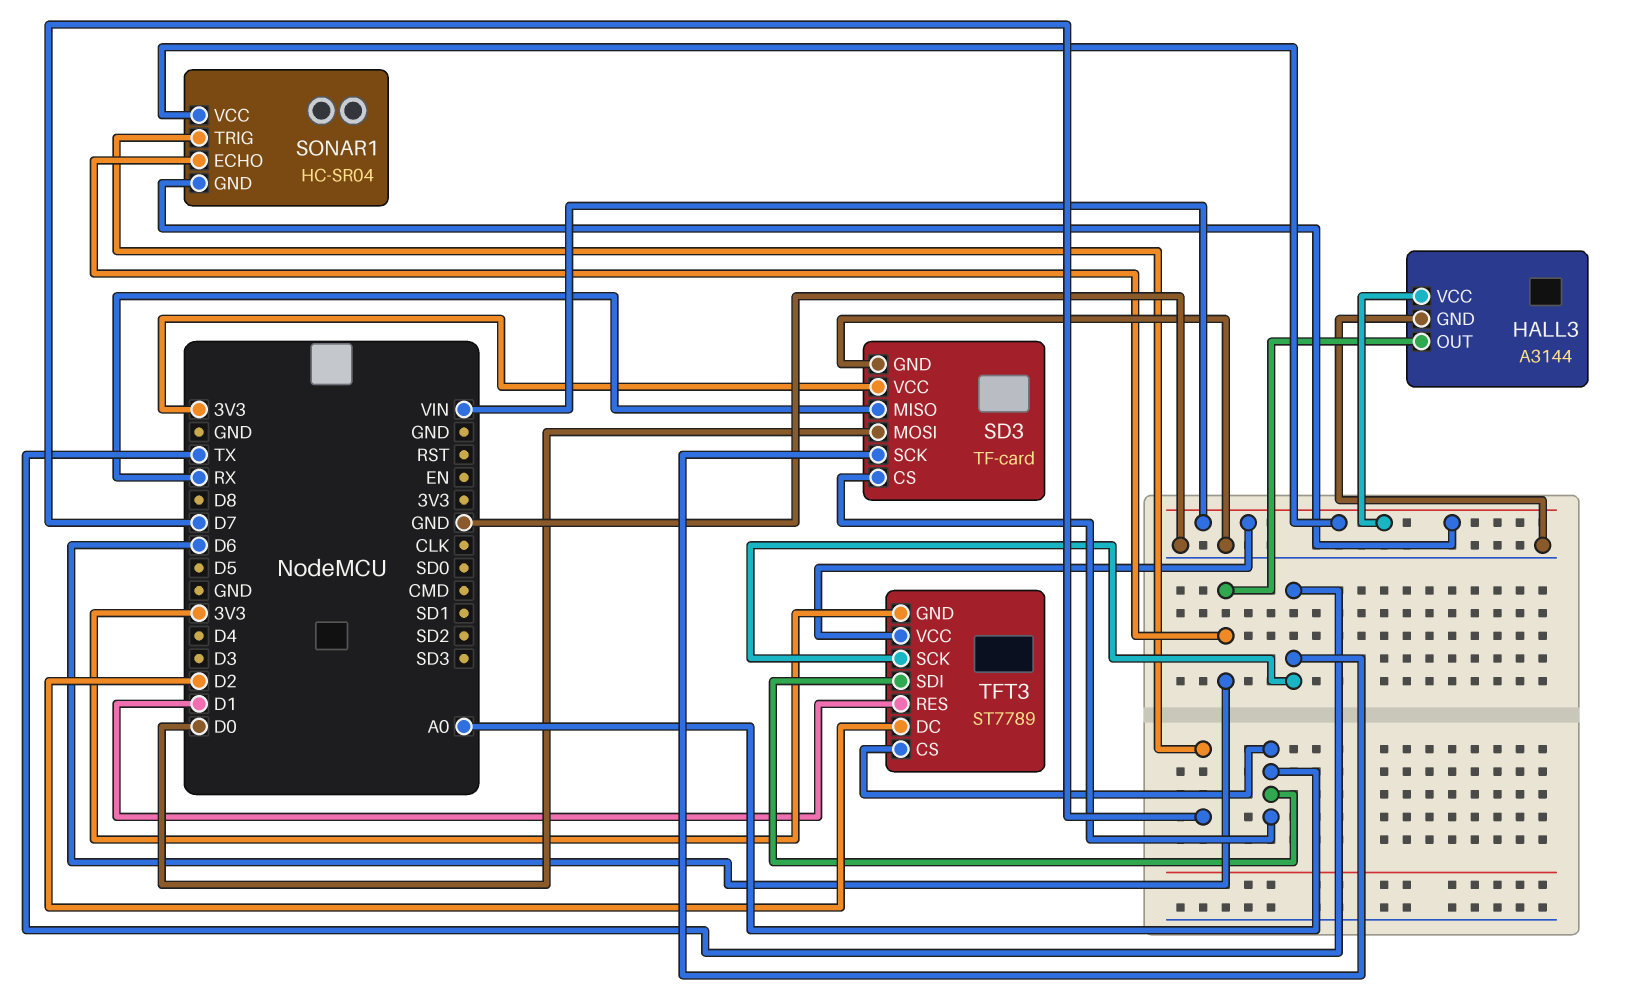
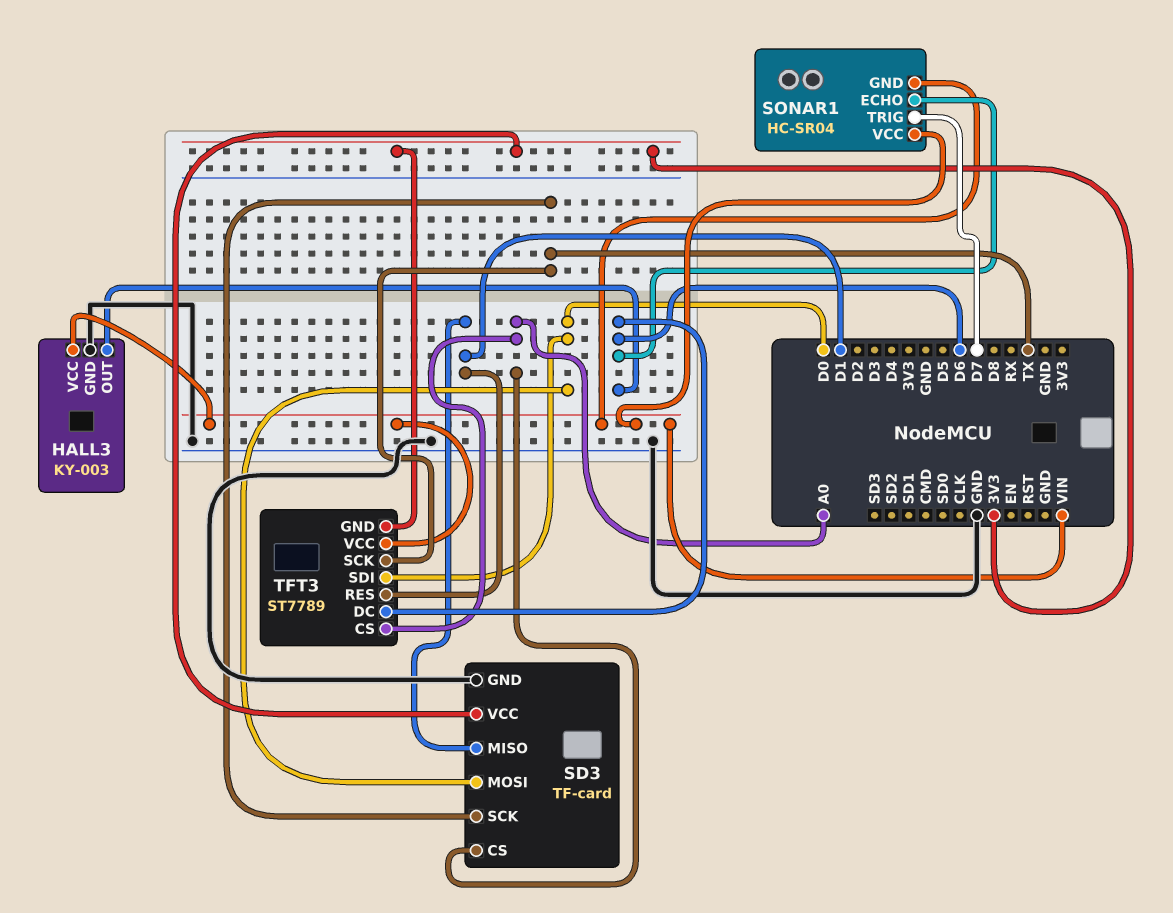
HALL3: A3144 -> KY-003
SD3 pin MISO: RX -> D1
TFT3 pin DC: D2 -> D6
TFT3 pin SDI: A0 -> D0

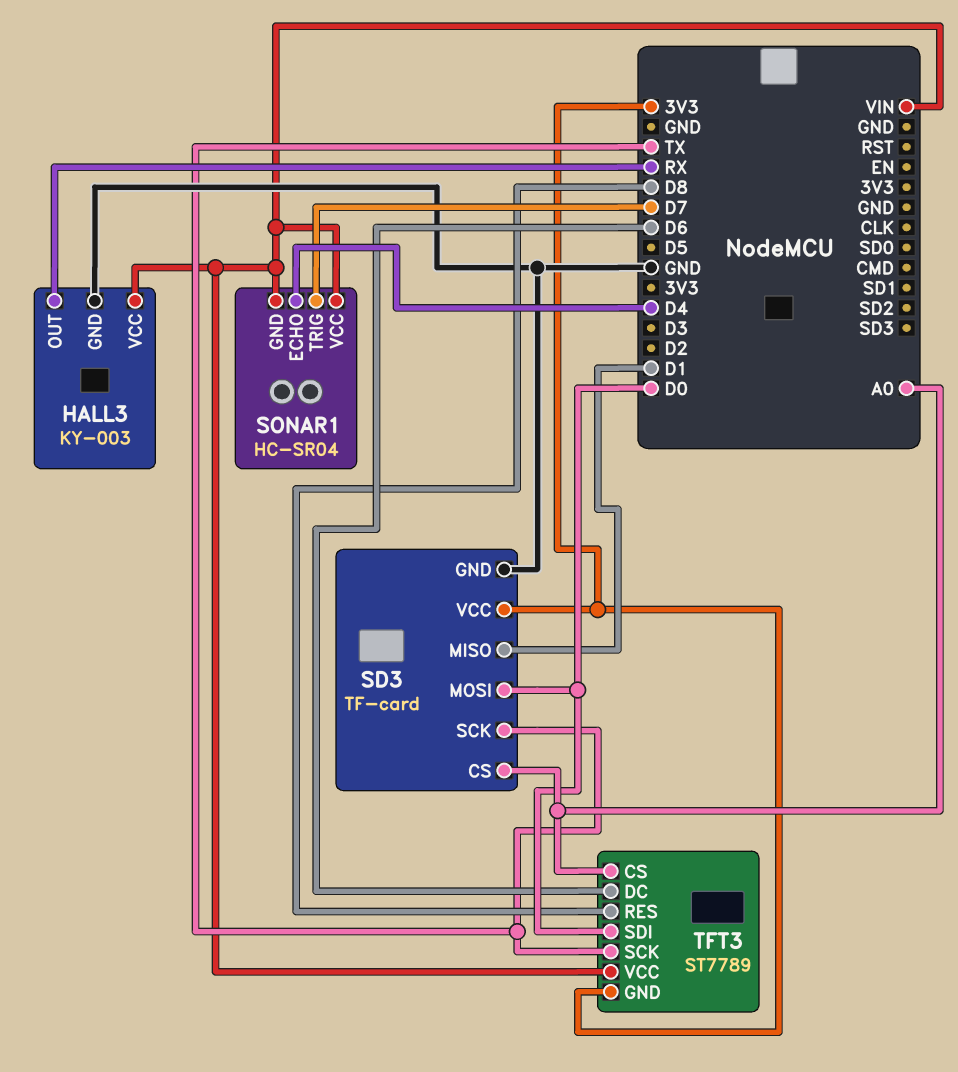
HALL3 pin OUT: D6 -> RX
SONAR1 pin ECHO: D6 -> D4
TFT3 pin RES: D1 -> D8

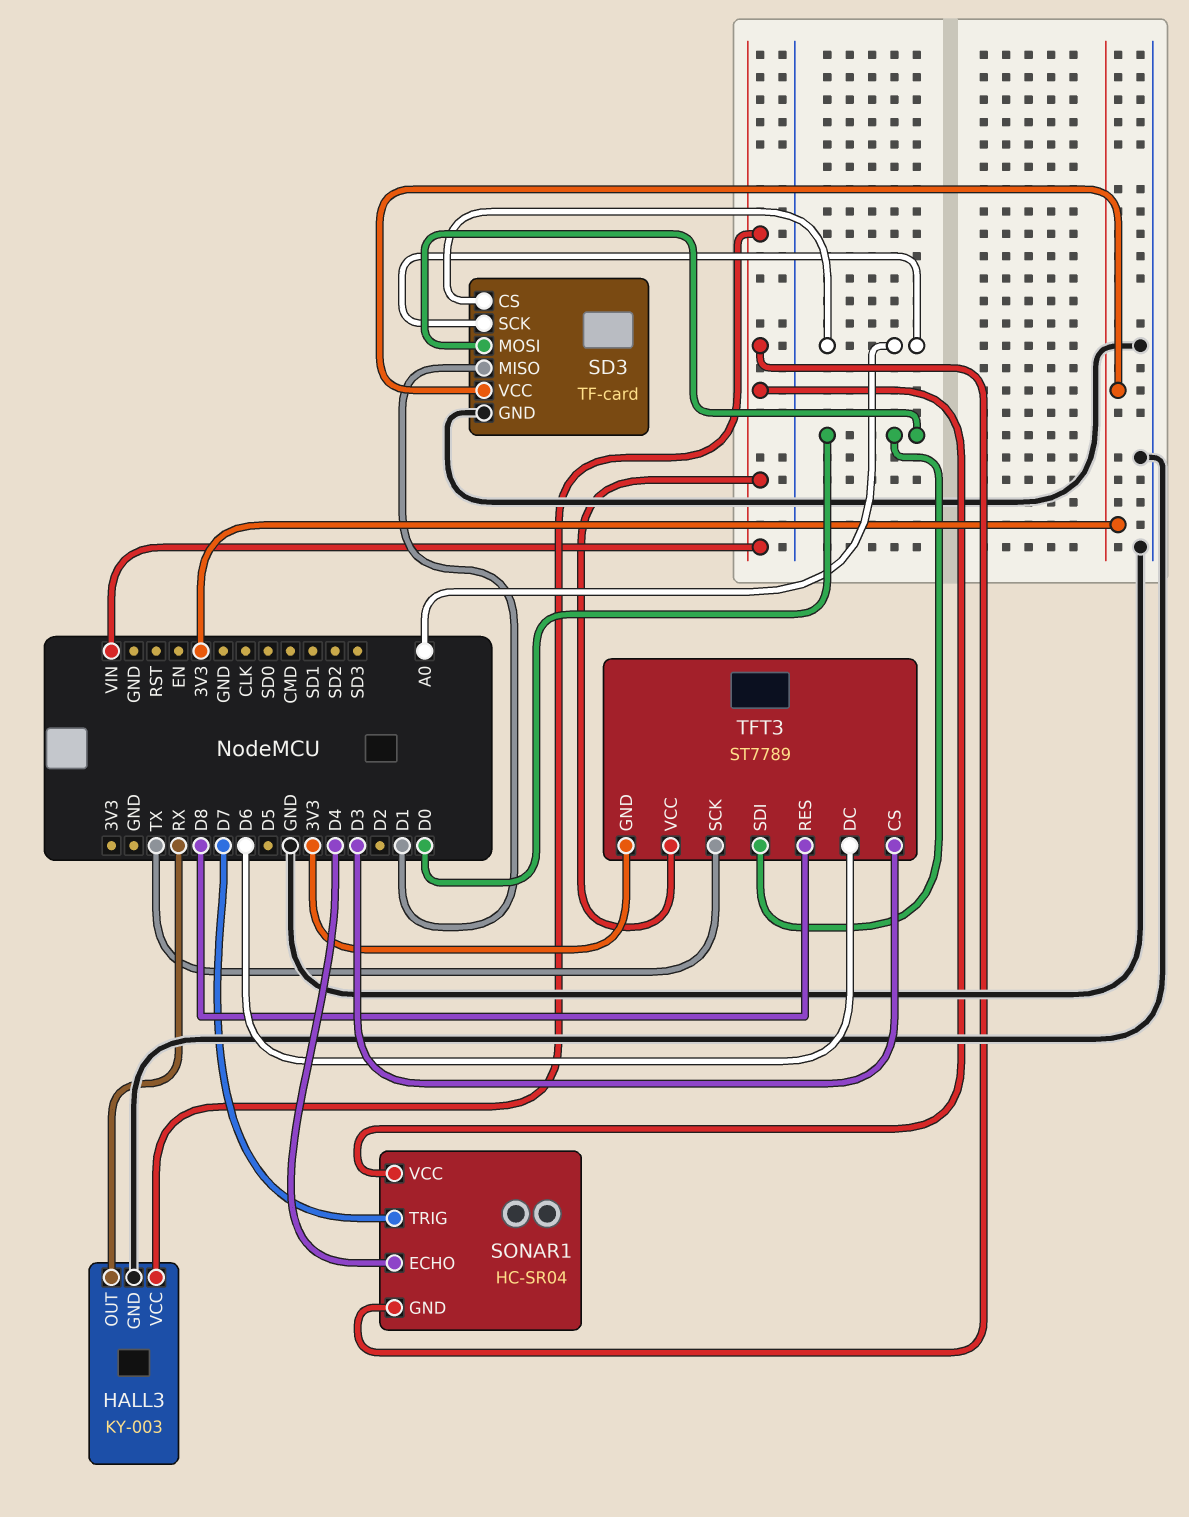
SD3 pin SCK: TX -> A0
TFT3 pin CS: A0 -> D3

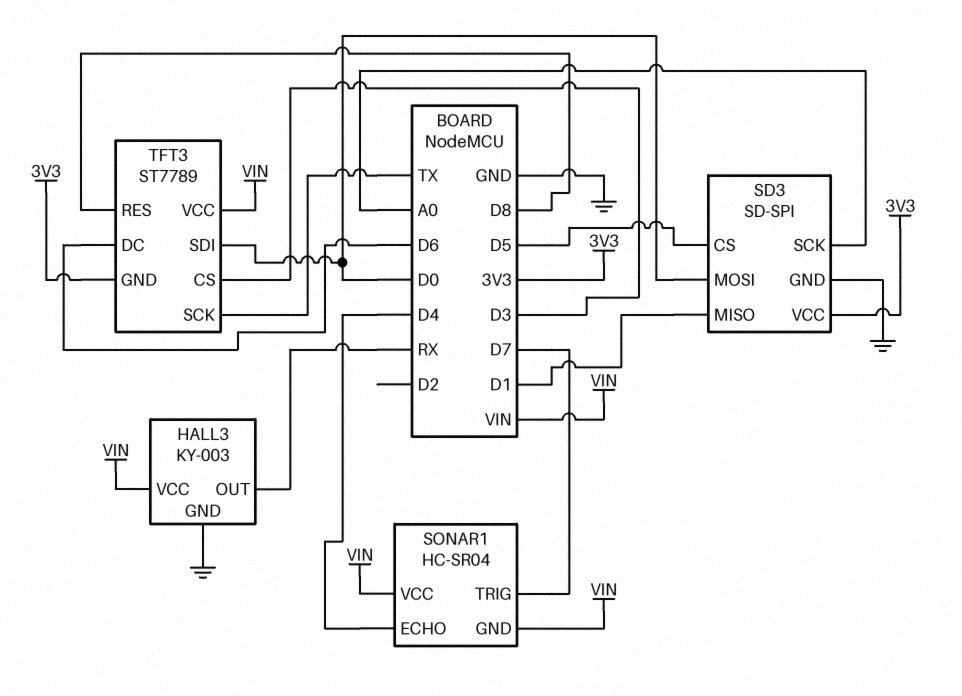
SD3: TF-card -> SD-SPI
SD3 pin CS: A0 -> D5

